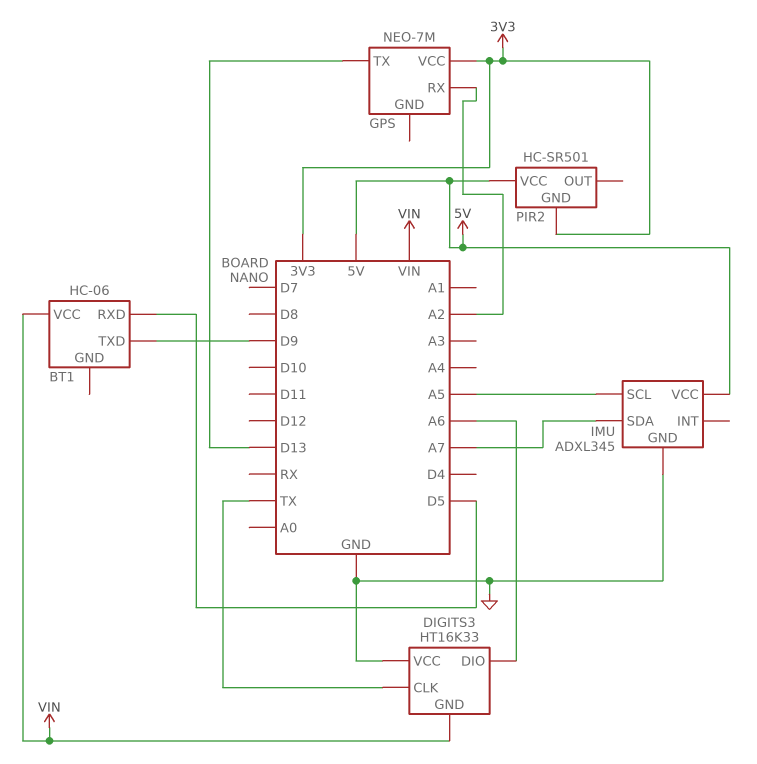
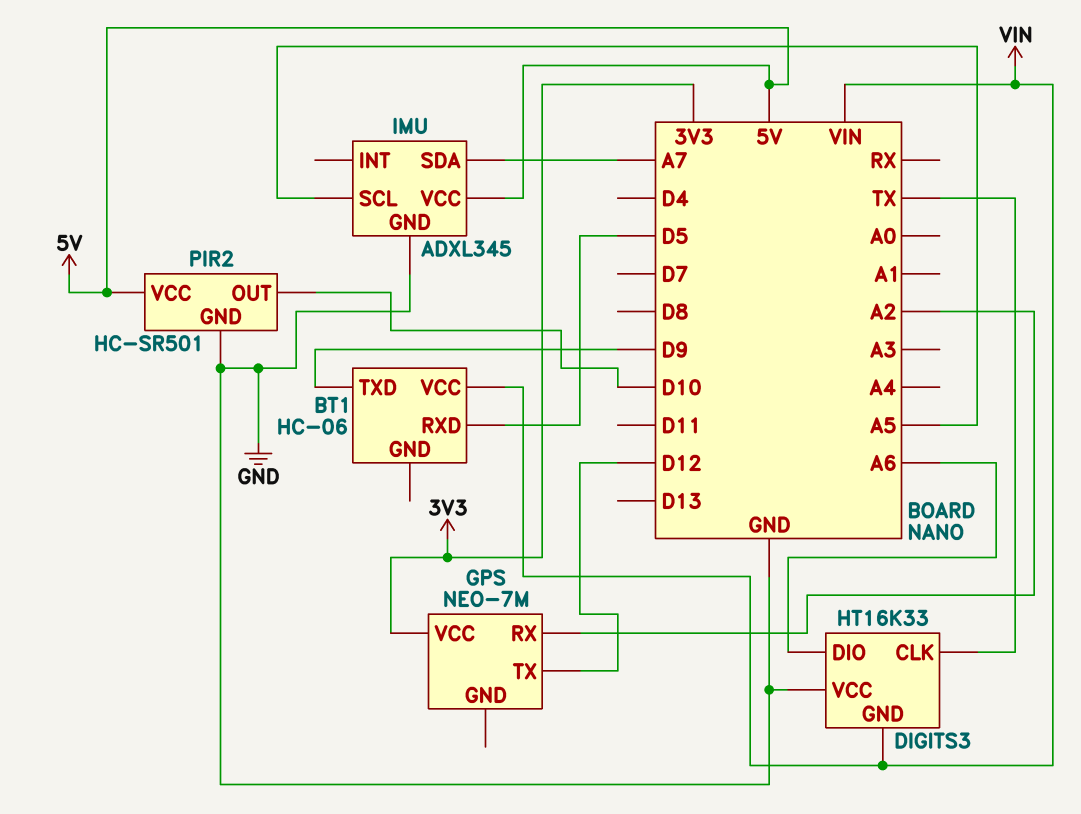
GPS pin TX: D13 -> D12
PIR2 pin GND: 3V3 -> GND
PIR2 pin OUT: none -> D10

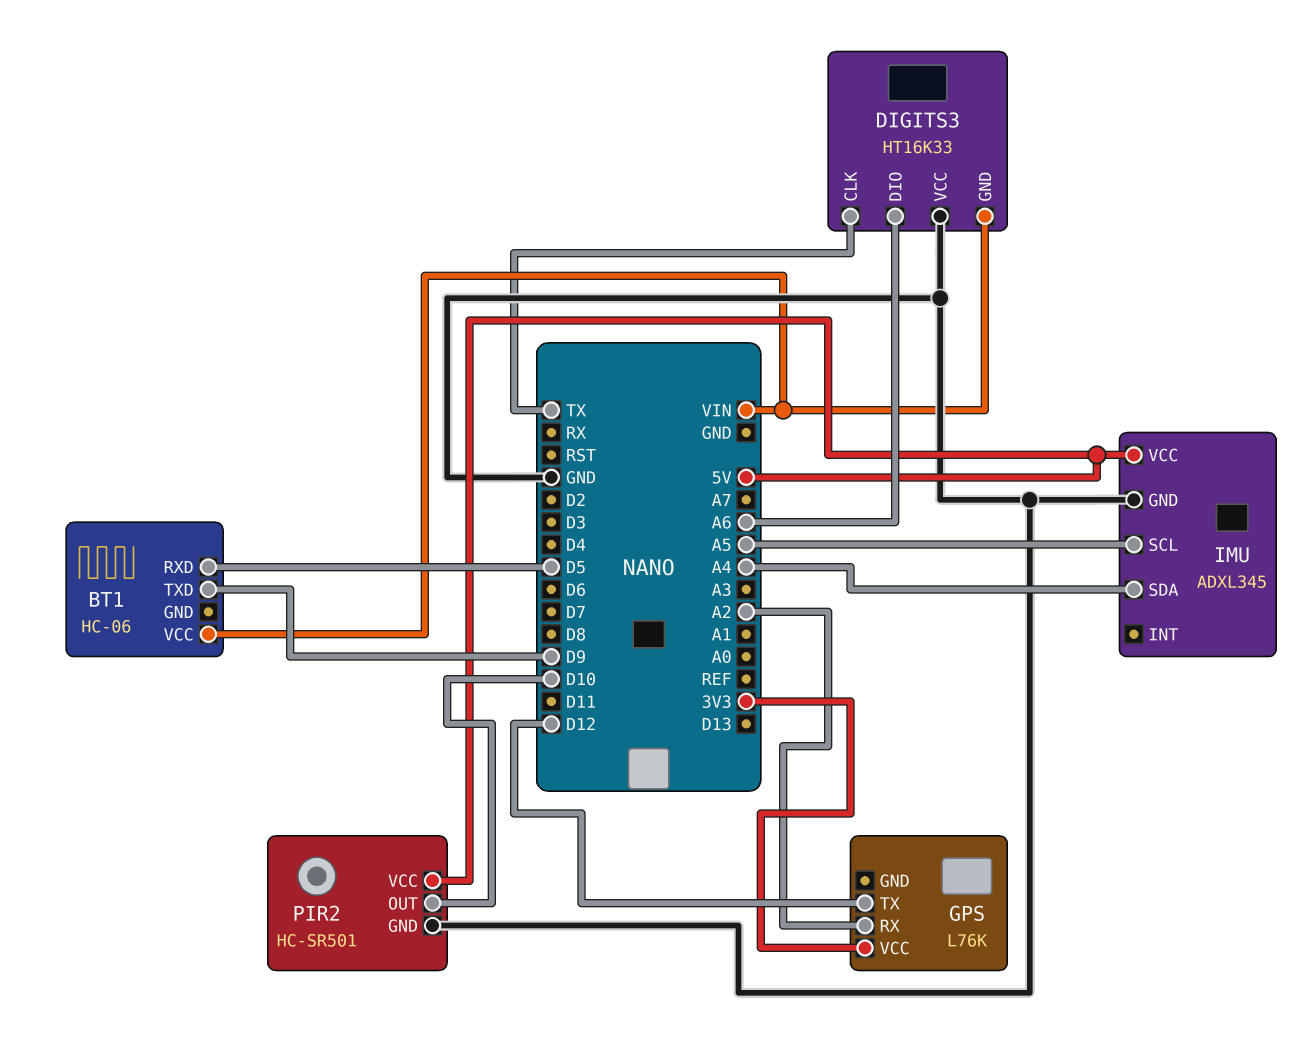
GPS: NEO-7M -> L76K
IMU pin SDA: A7 -> A4

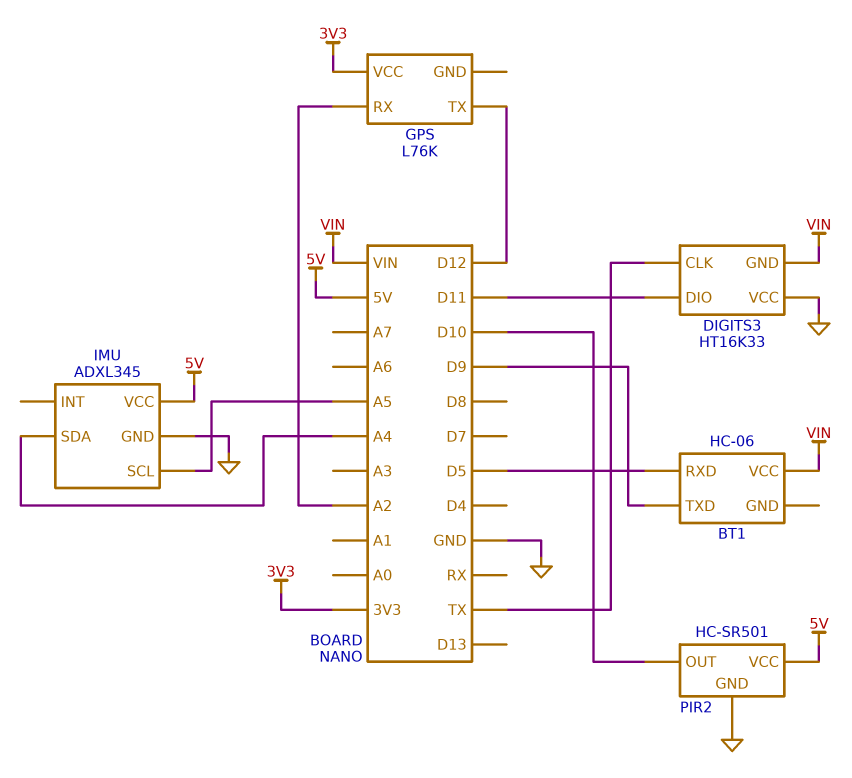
DIGITS3 pin DIO: A6 -> D11

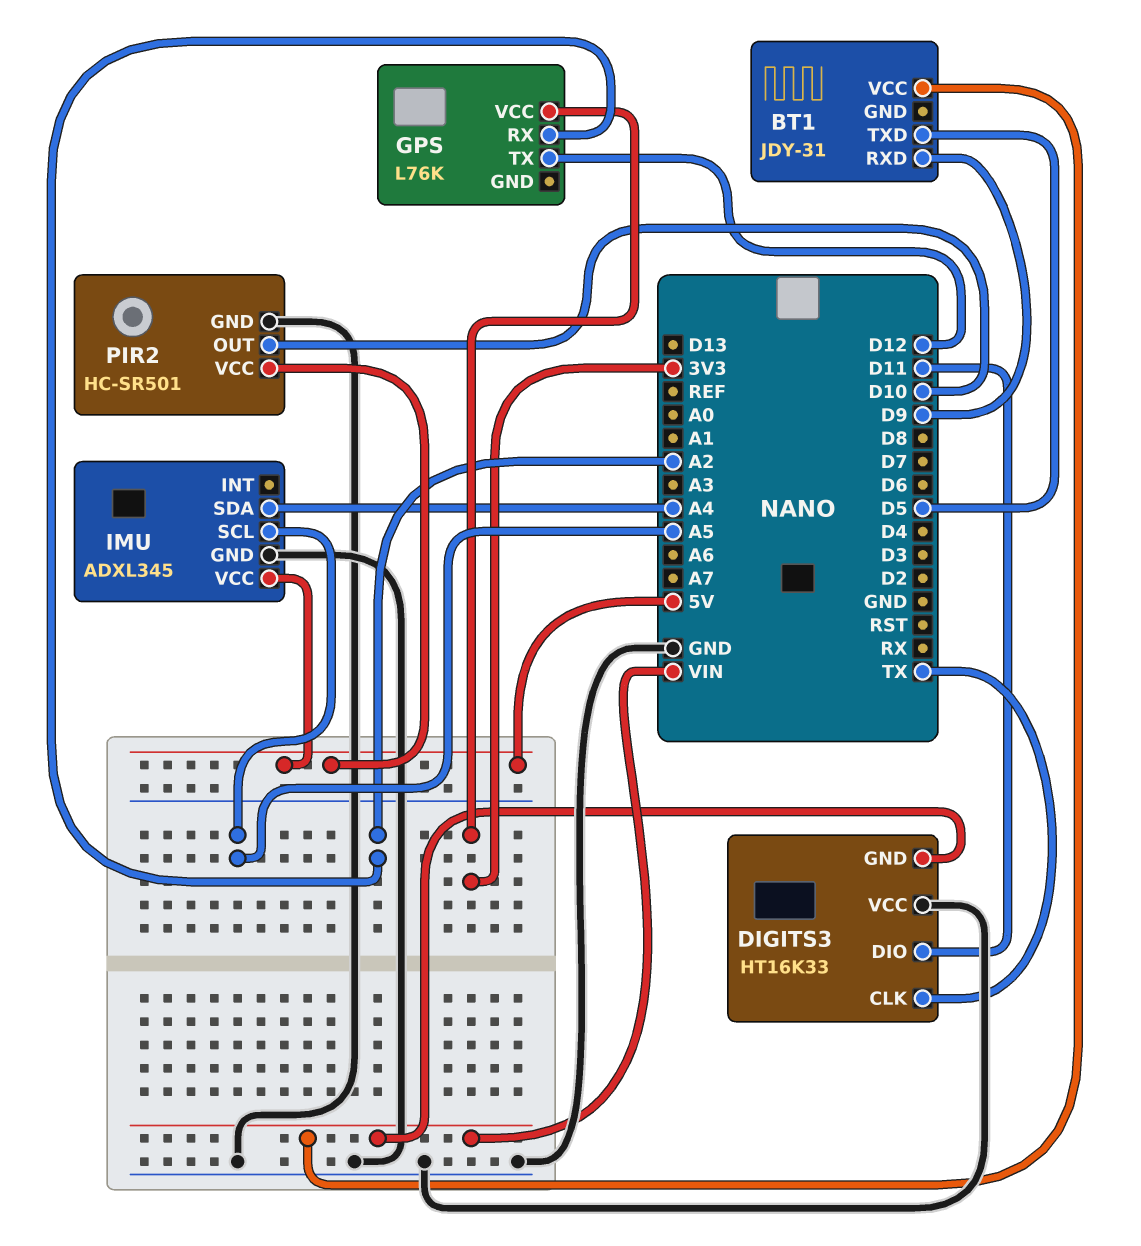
BT1: HC-06 -> JDY-31
BT1 pin RXD: D5 -> D9
BT1 pin TXD: D9 -> D5

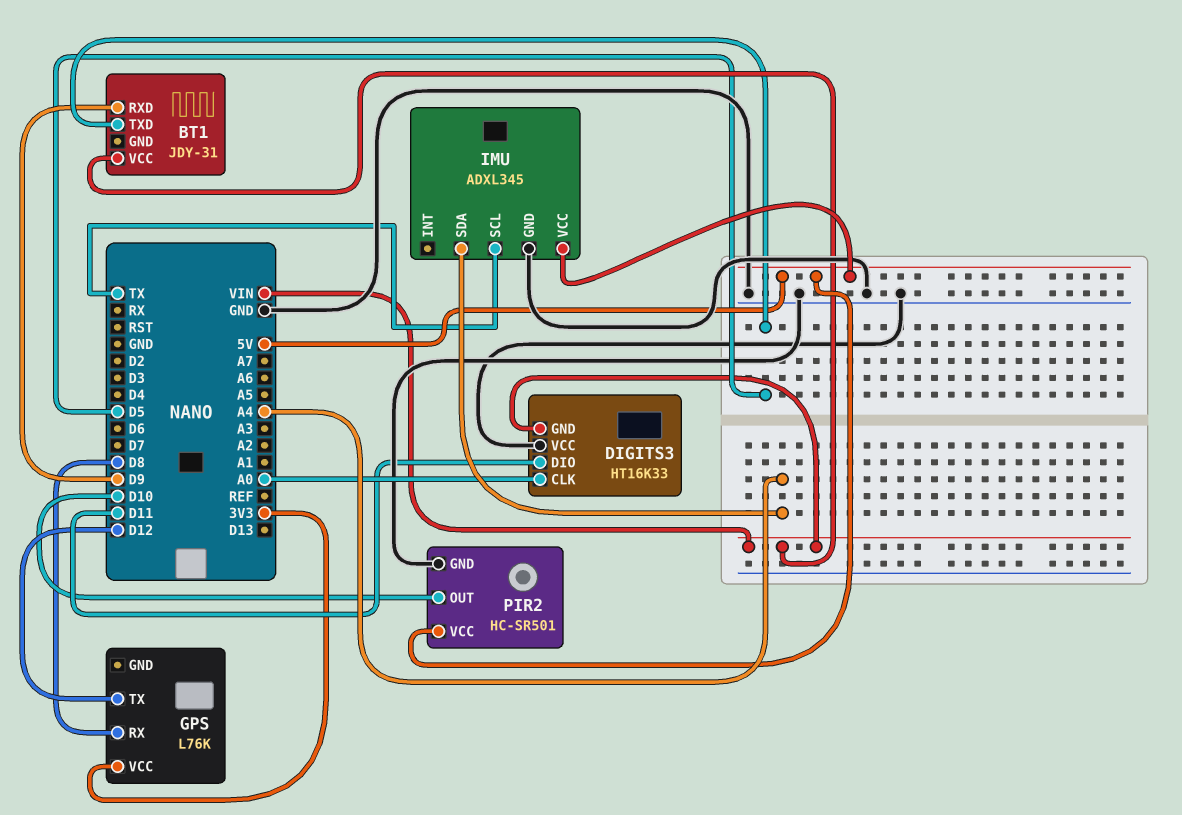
DIGITS3 pin CLK: TX -> A0
GPS pin RX: A2 -> D8
IMU pin SCL: A5 -> TX

